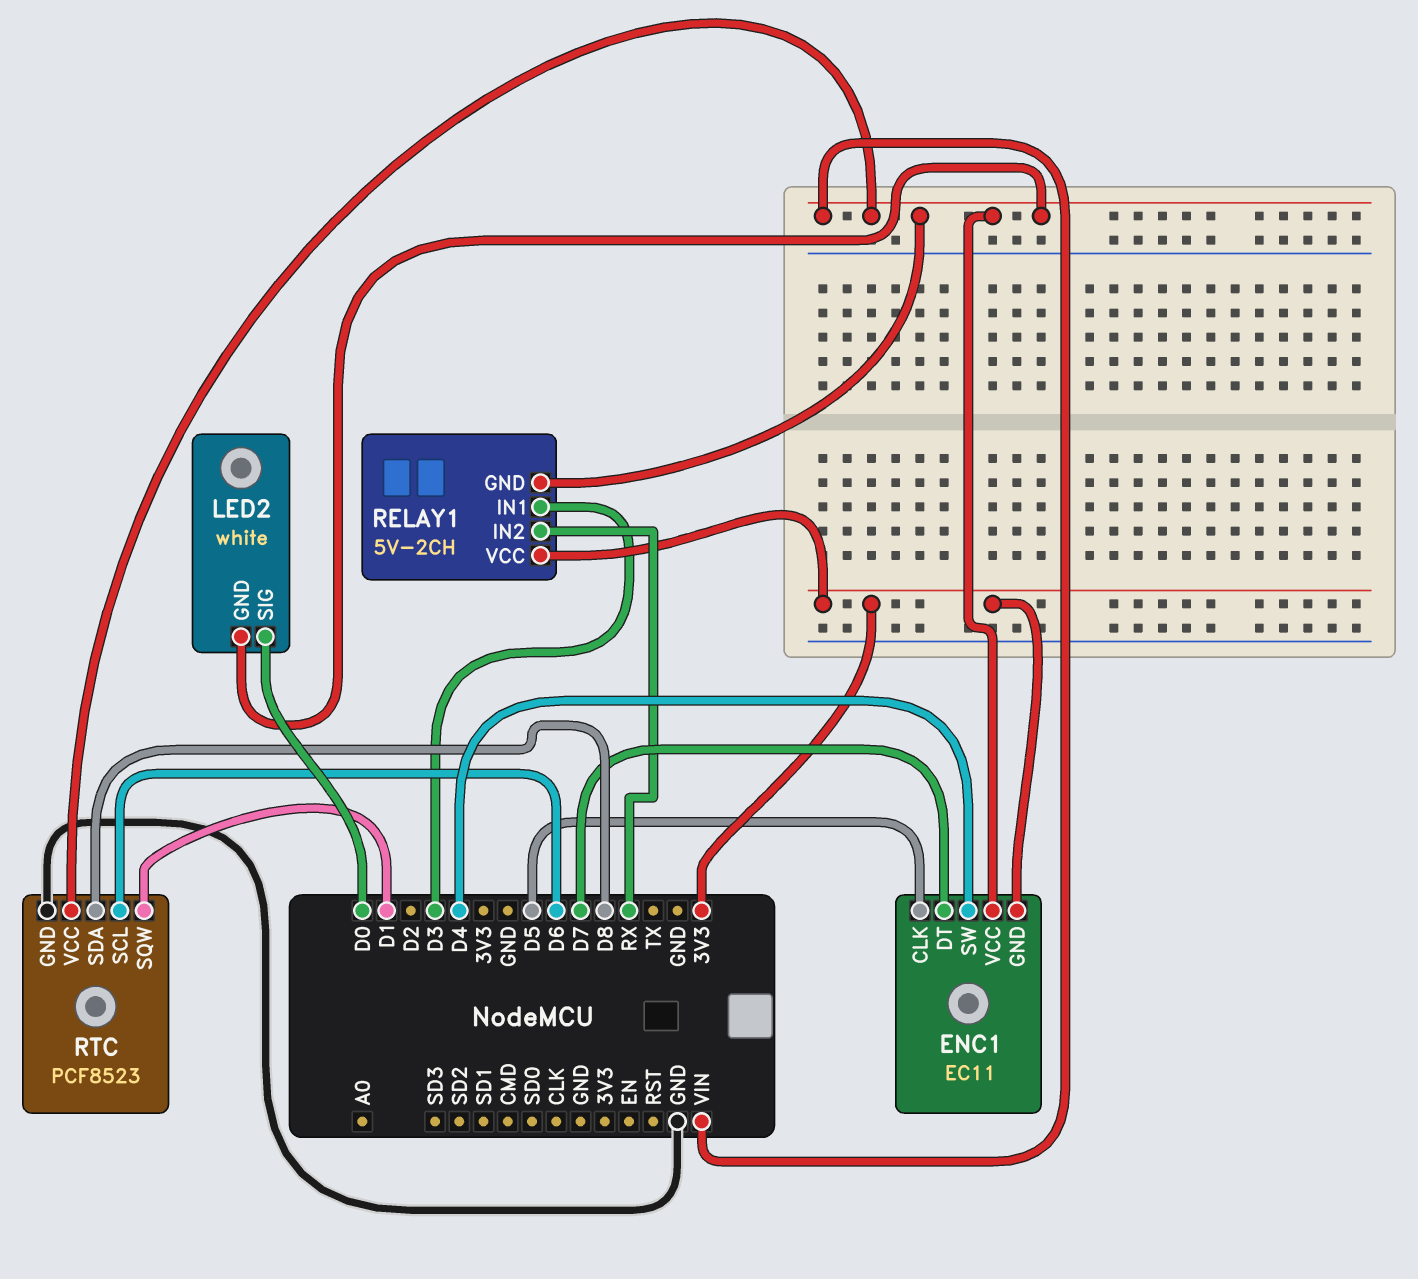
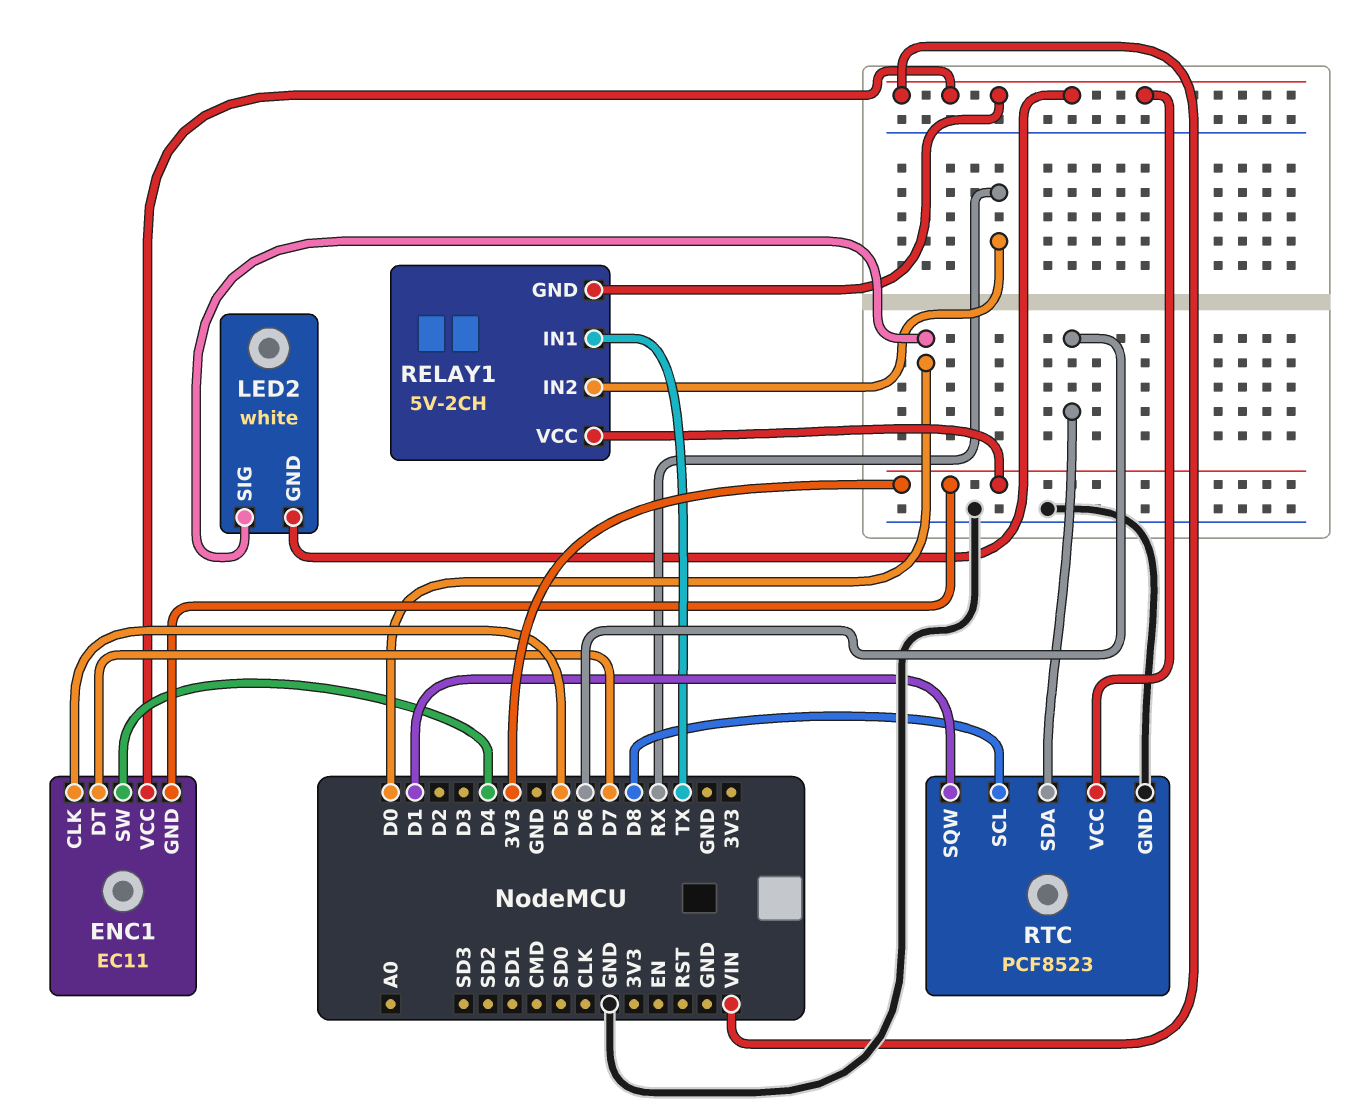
RELAY1 pin IN1: D3 -> TX
RTC pin SCL: D6 -> D8
RTC pin SDA: D8 -> D6

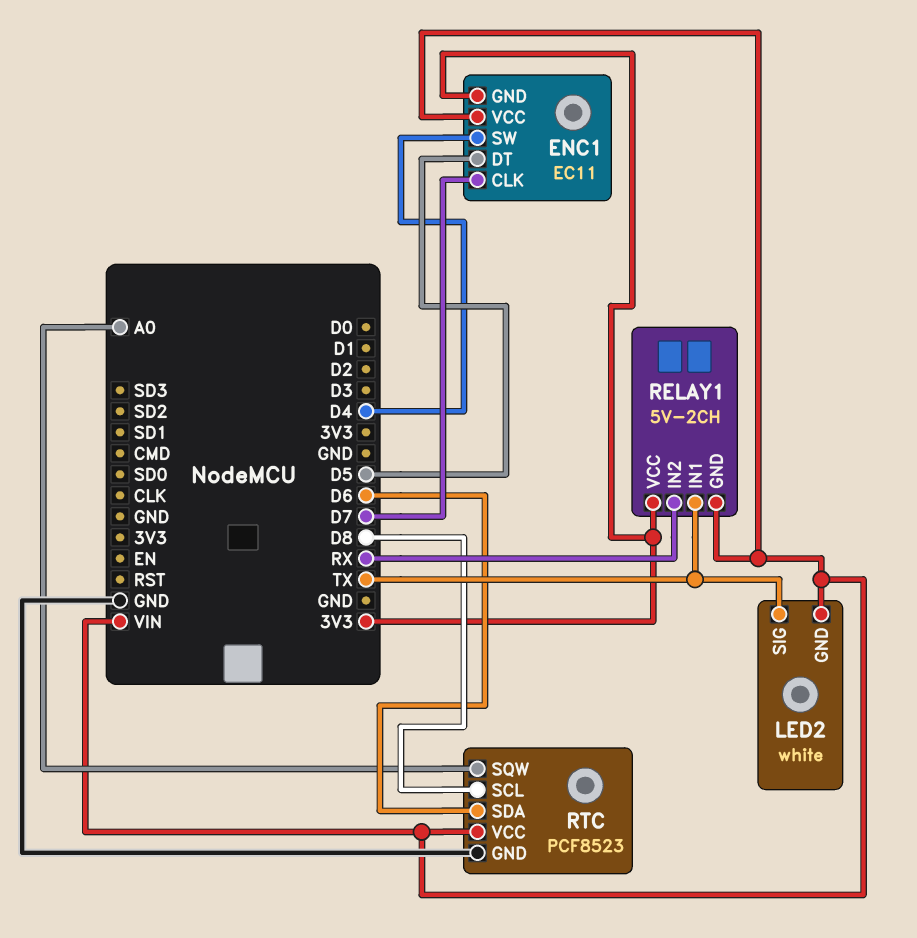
ENC1 pin CLK: D5 -> D7
ENC1 pin DT: D7 -> D5
LED2 pin SIG: D0 -> TX
RTC pin SQW: D1 -> A0

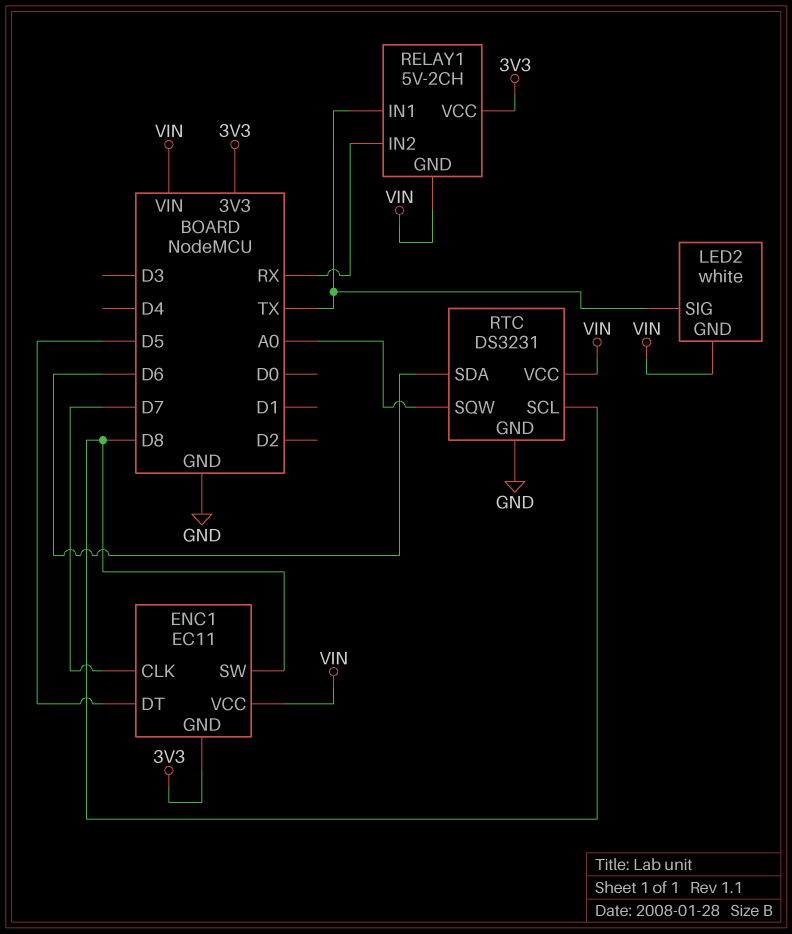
ENC1 pin SW: D4 -> D8
RTC: PCF8523 -> DS3231

